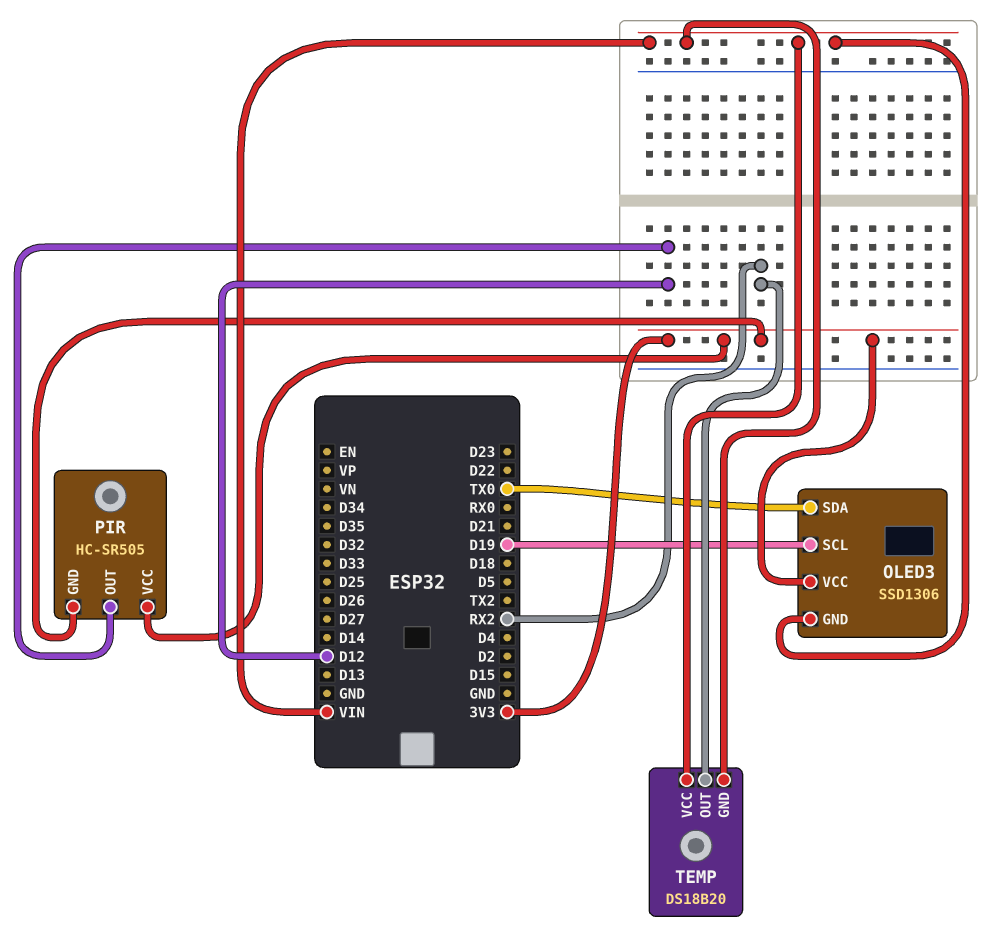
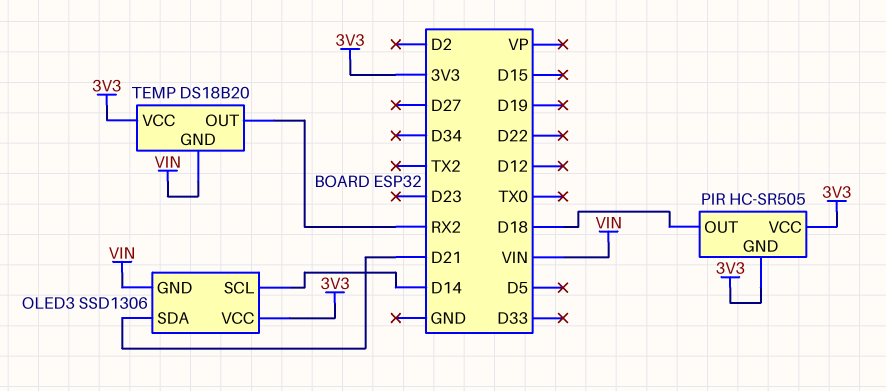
OLED3 pin SCL: D19 -> D14
OLED3 pin SDA: TX0 -> D21
PIR pin OUT: D12 -> D18
TEMP pin VCC: VIN -> 3V3

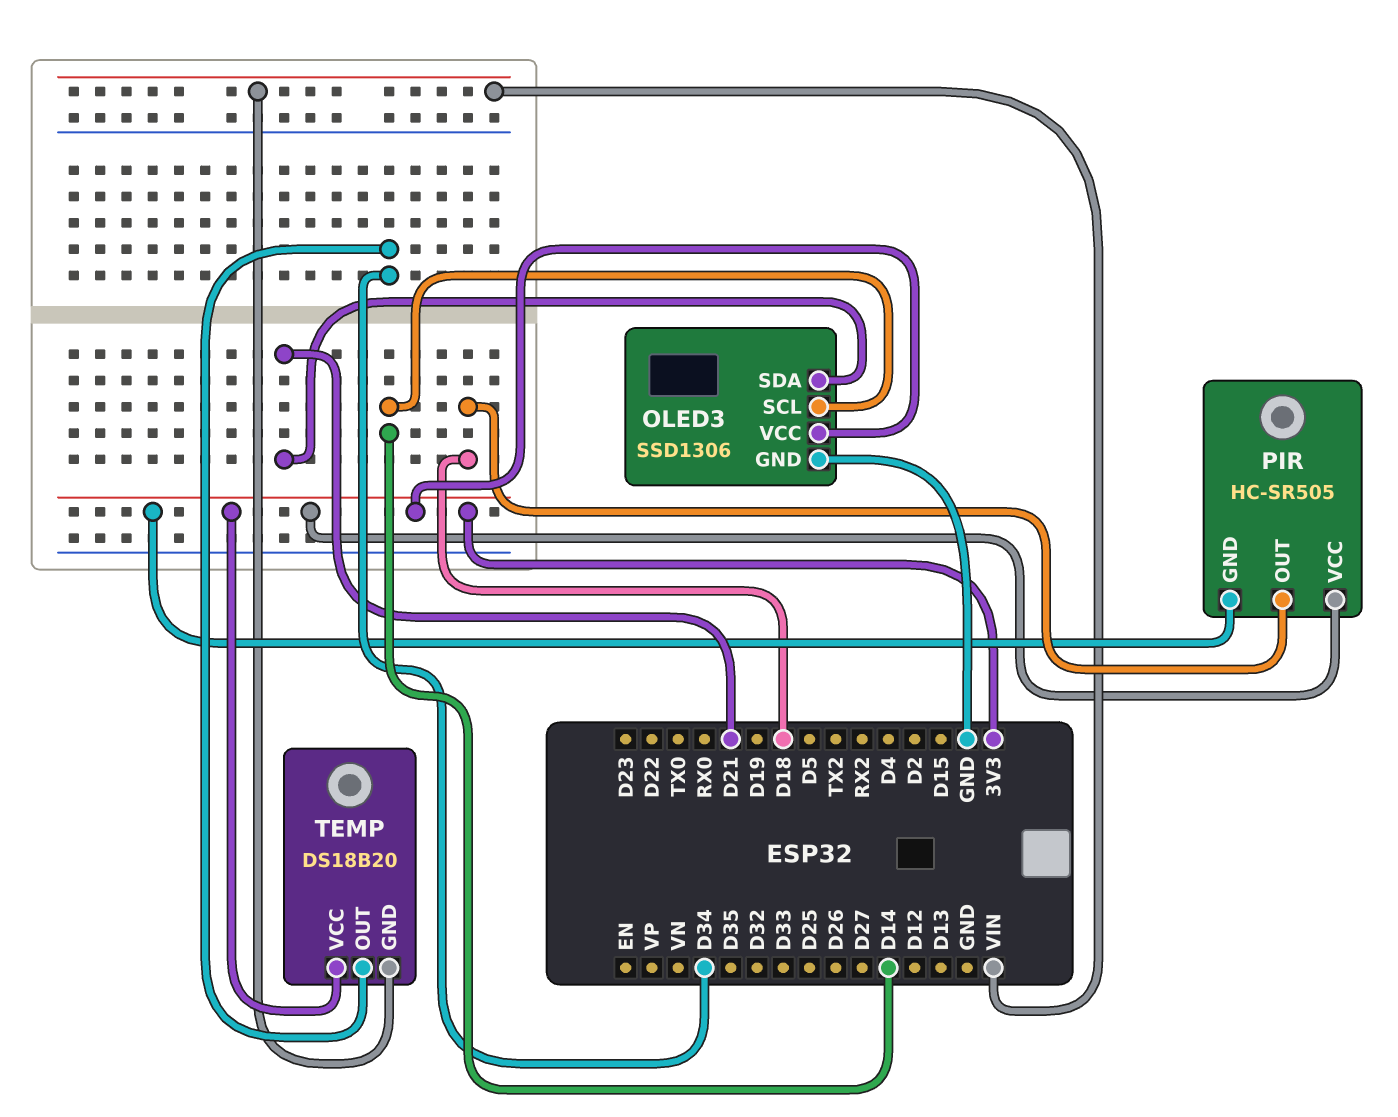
OLED3 pin GND: VIN -> GND
TEMP pin OUT: RX2 -> D34

